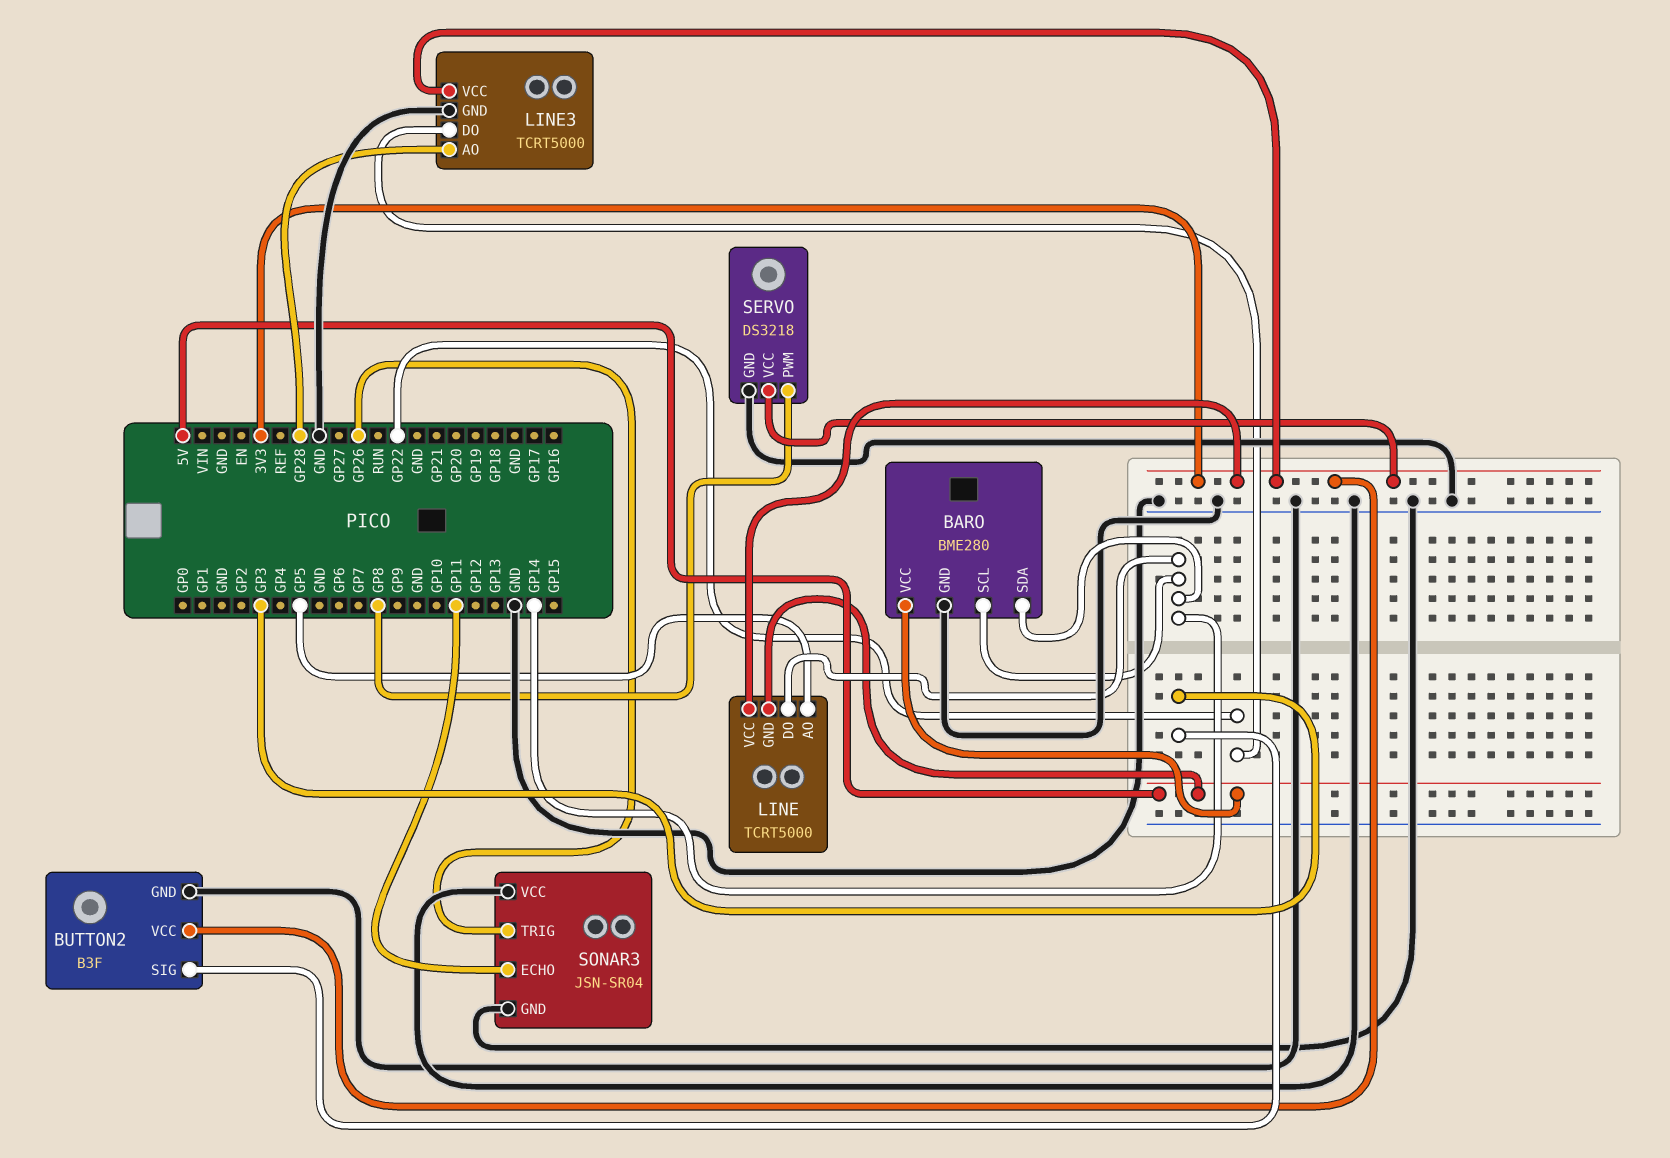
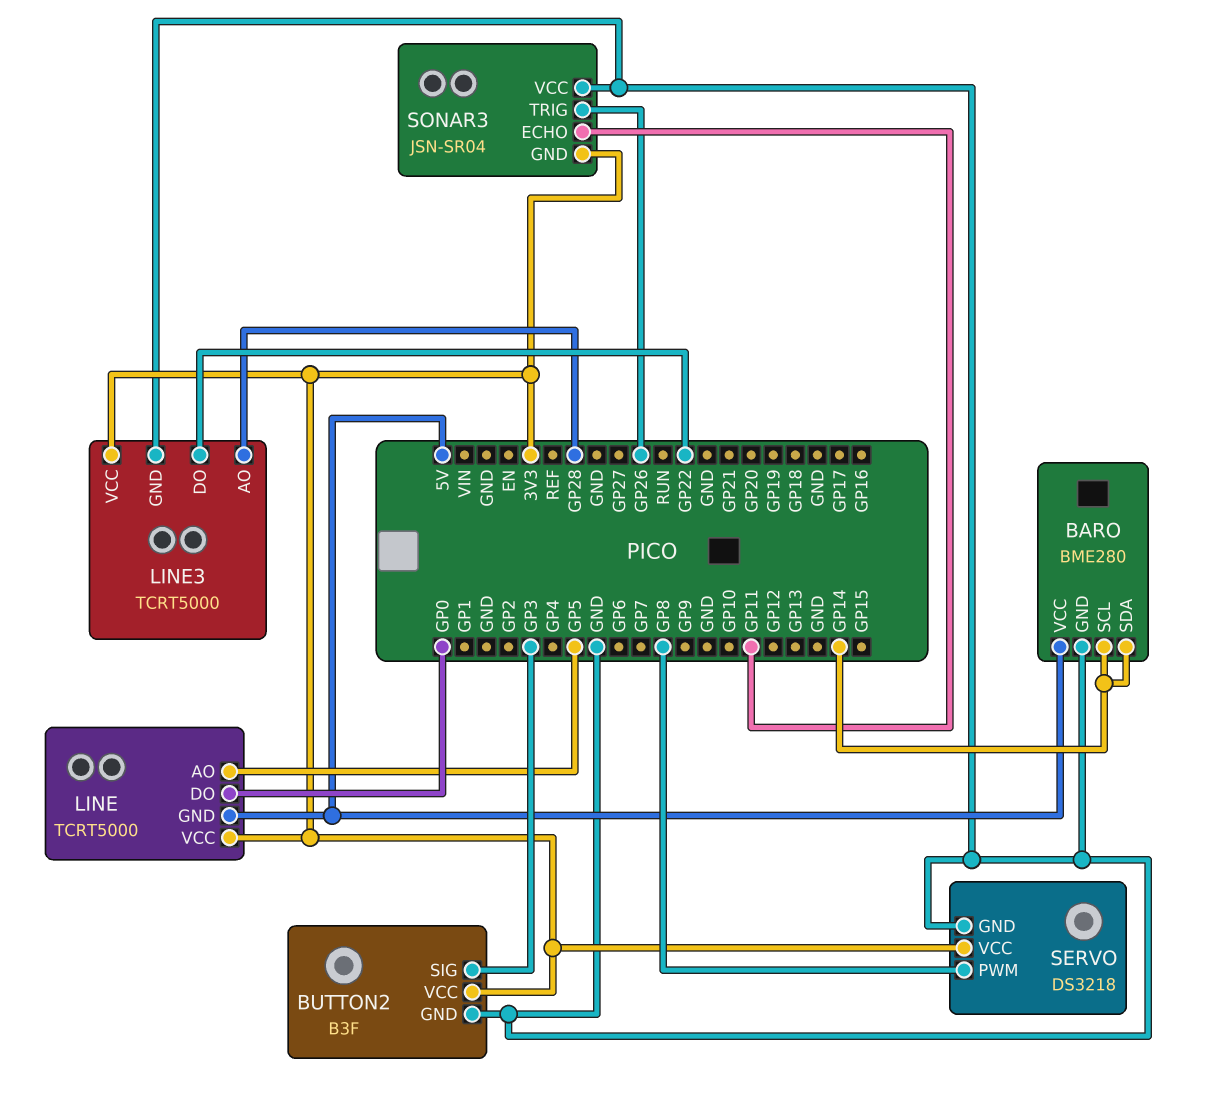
LINE pin DO: GP14 -> GP0
SONAR3 pin GND: GND -> 3V3

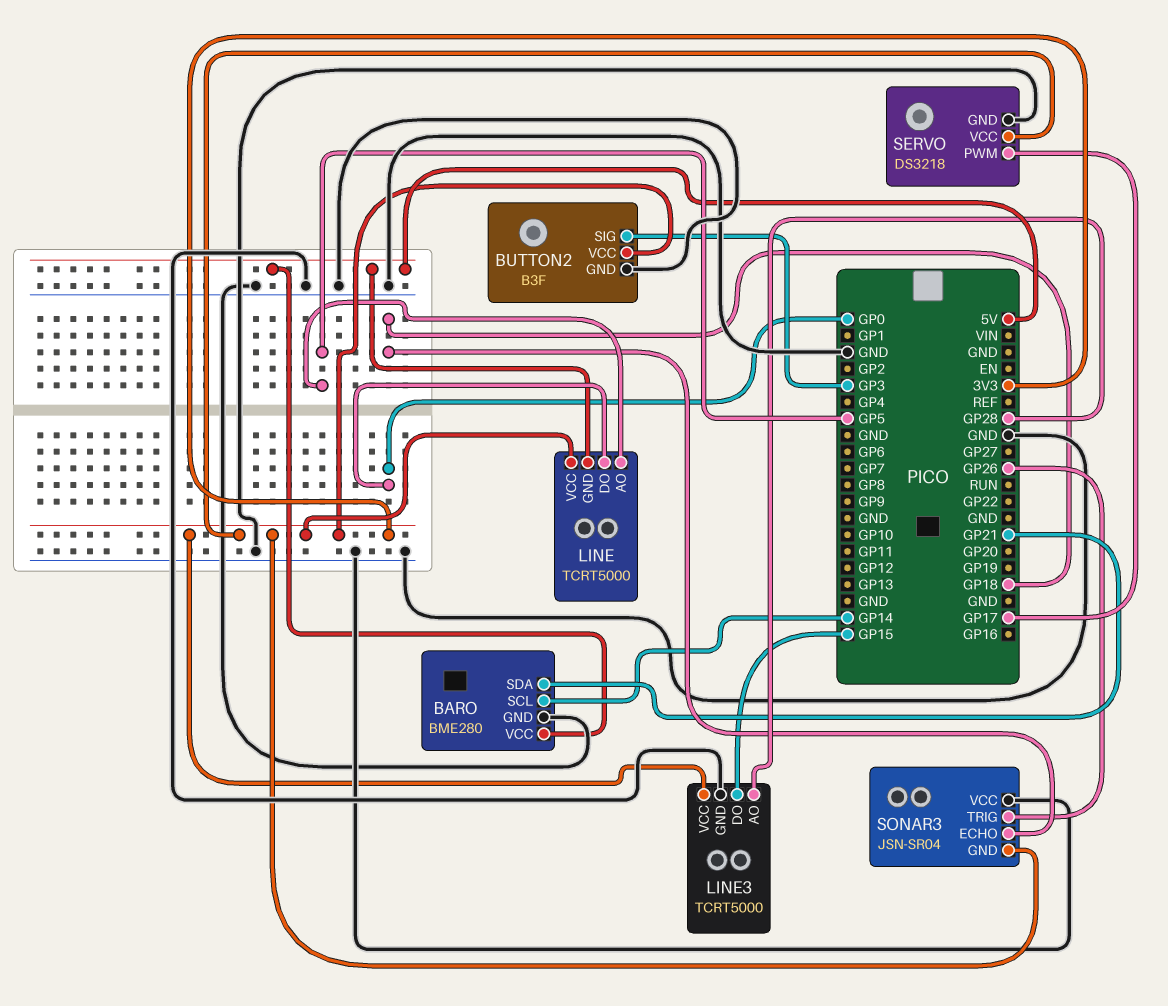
BARO pin SDA: GP14 -> GP21
LINE3 pin DO: GP22 -> GP15
SERVO pin PWM: GP8 -> GP17
SONAR3 pin ECHO: GP11 -> GP18

